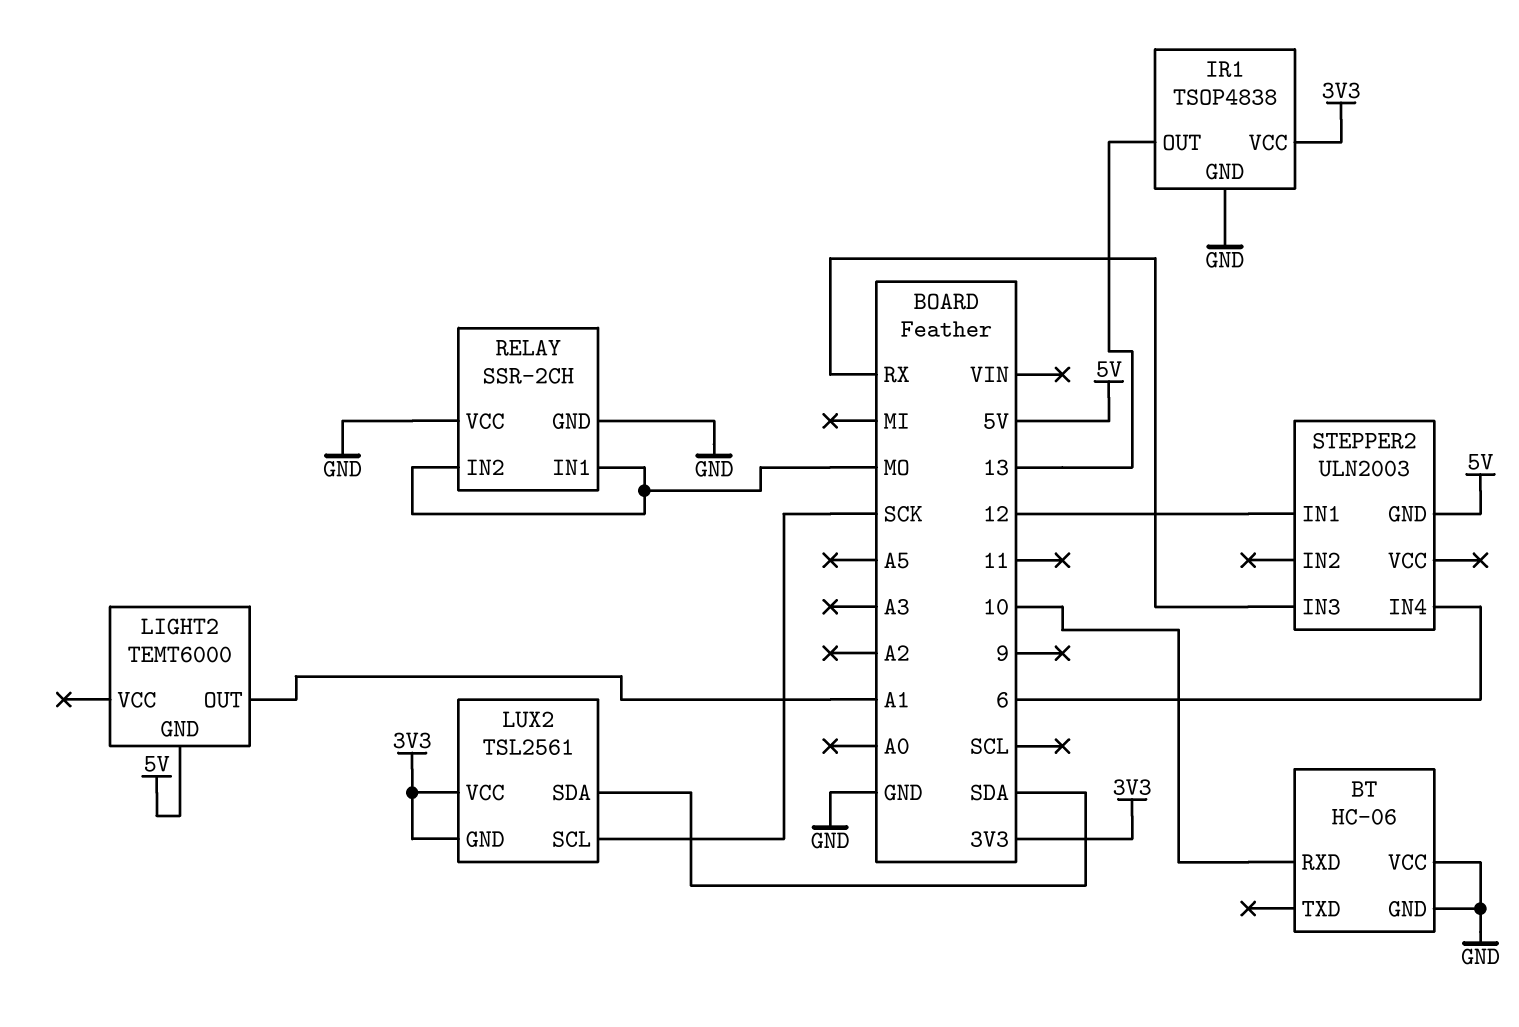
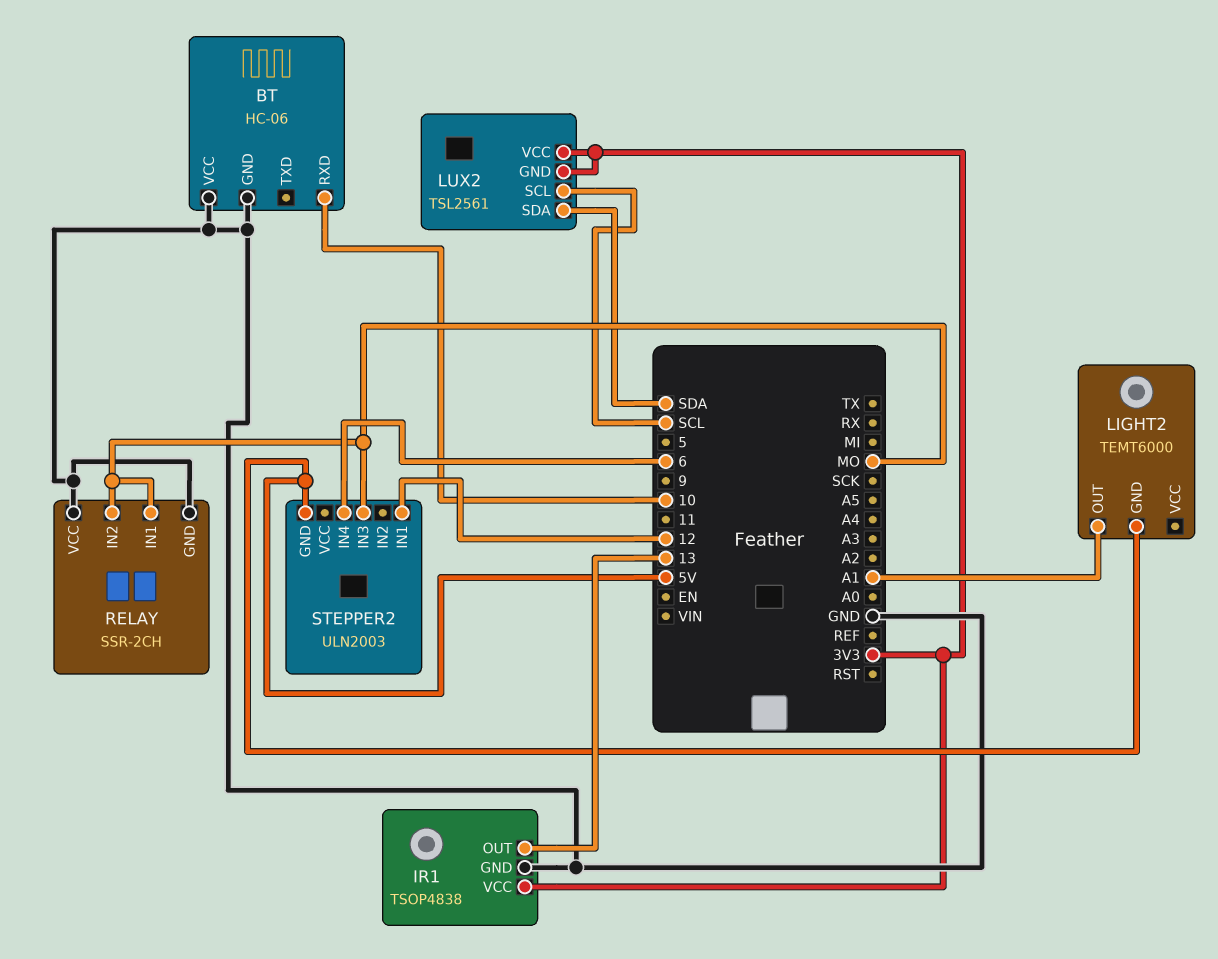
LUX2 pin SCL: SCK -> SCL
STEPPER2 pin IN3: RX -> MO

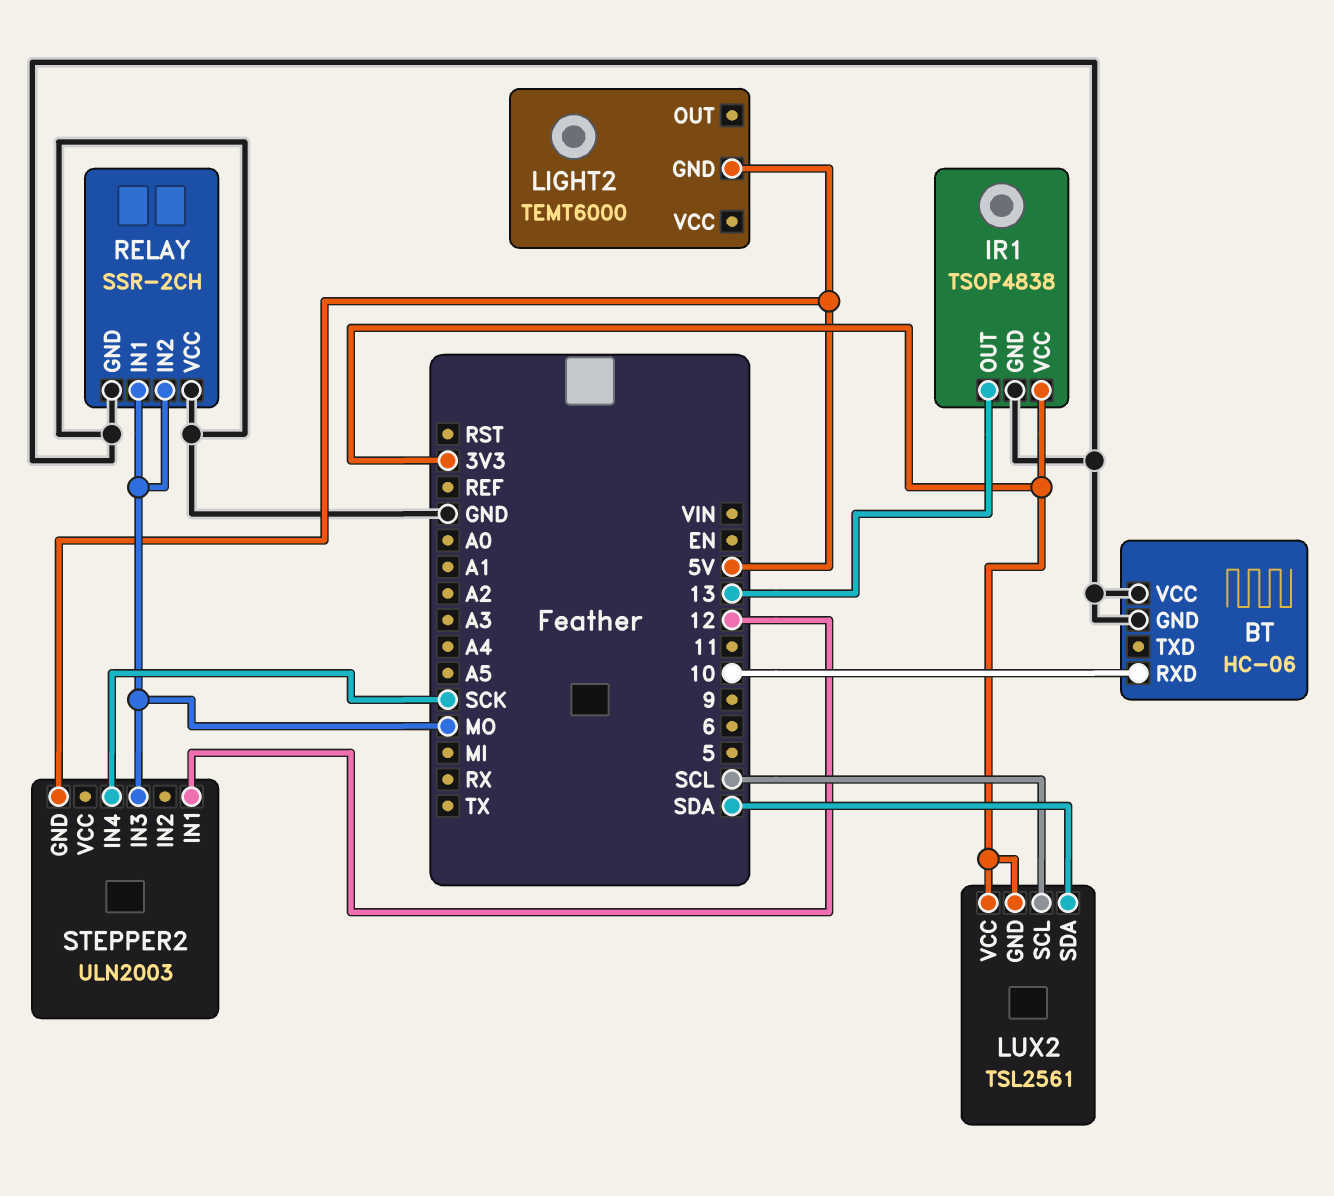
LIGHT2 pin OUT: A1 -> none
STEPPER2 pin IN4: 6 -> SCK

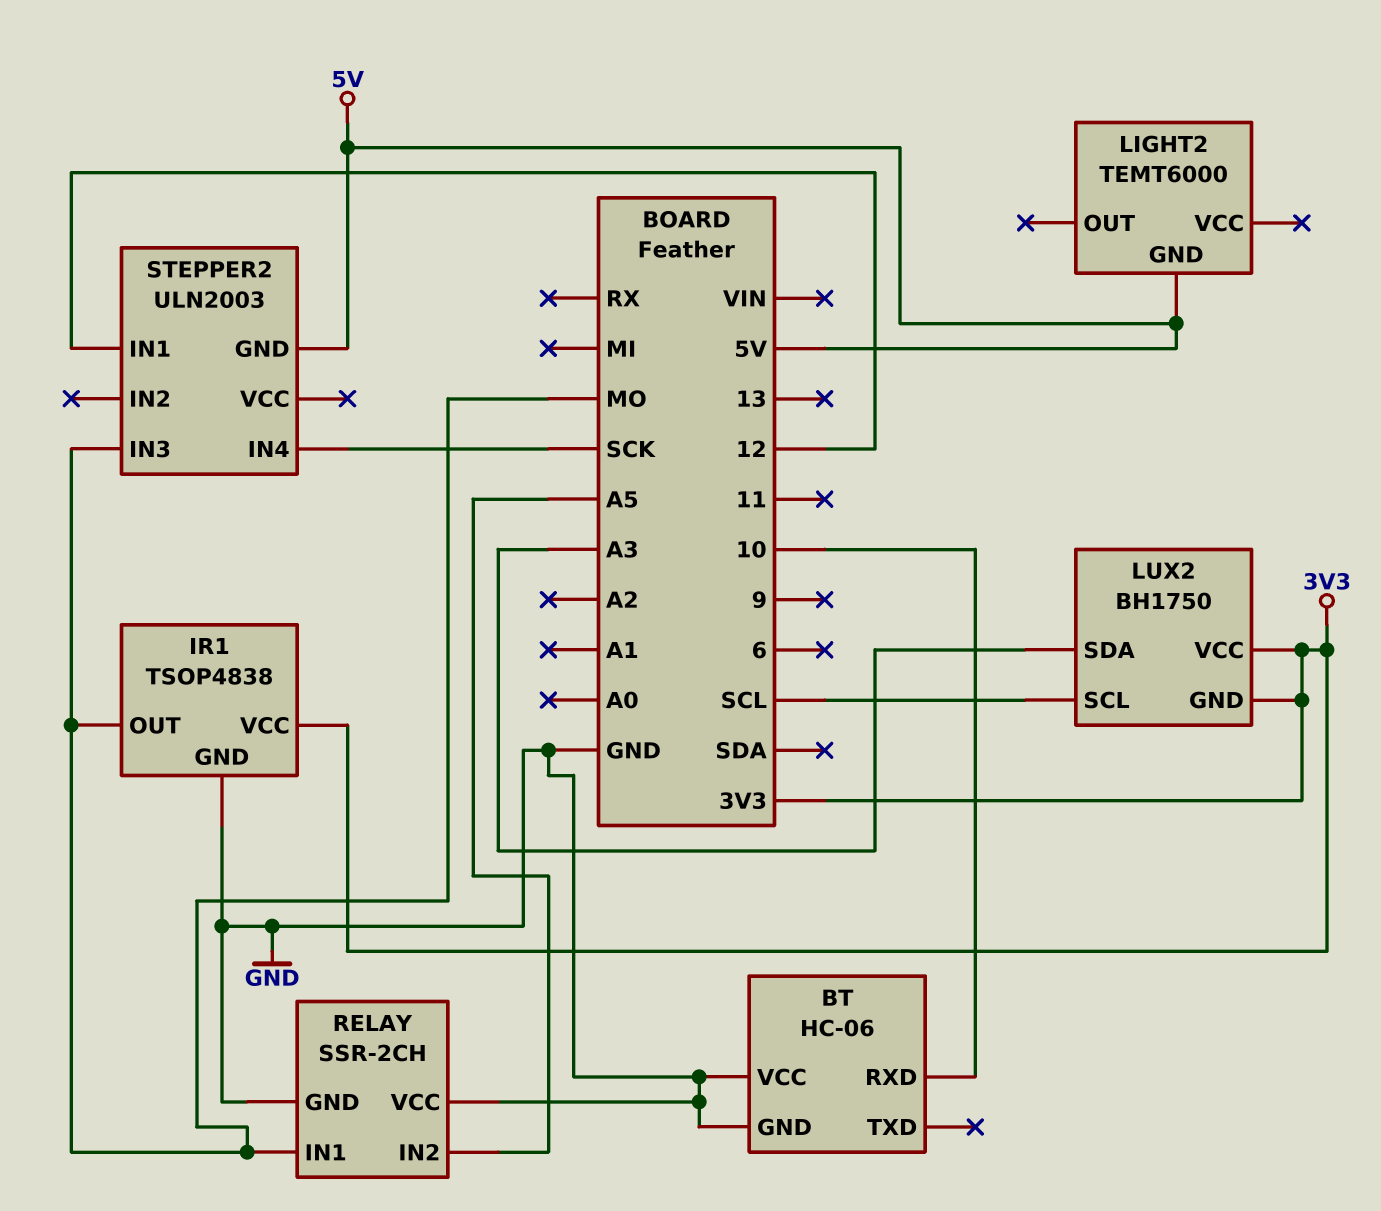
IR1 pin OUT: 13 -> MO
LUX2: TSL2561 -> BH1750
LUX2 pin SDA: SDA -> A3
RELAY pin IN2: MO -> A5

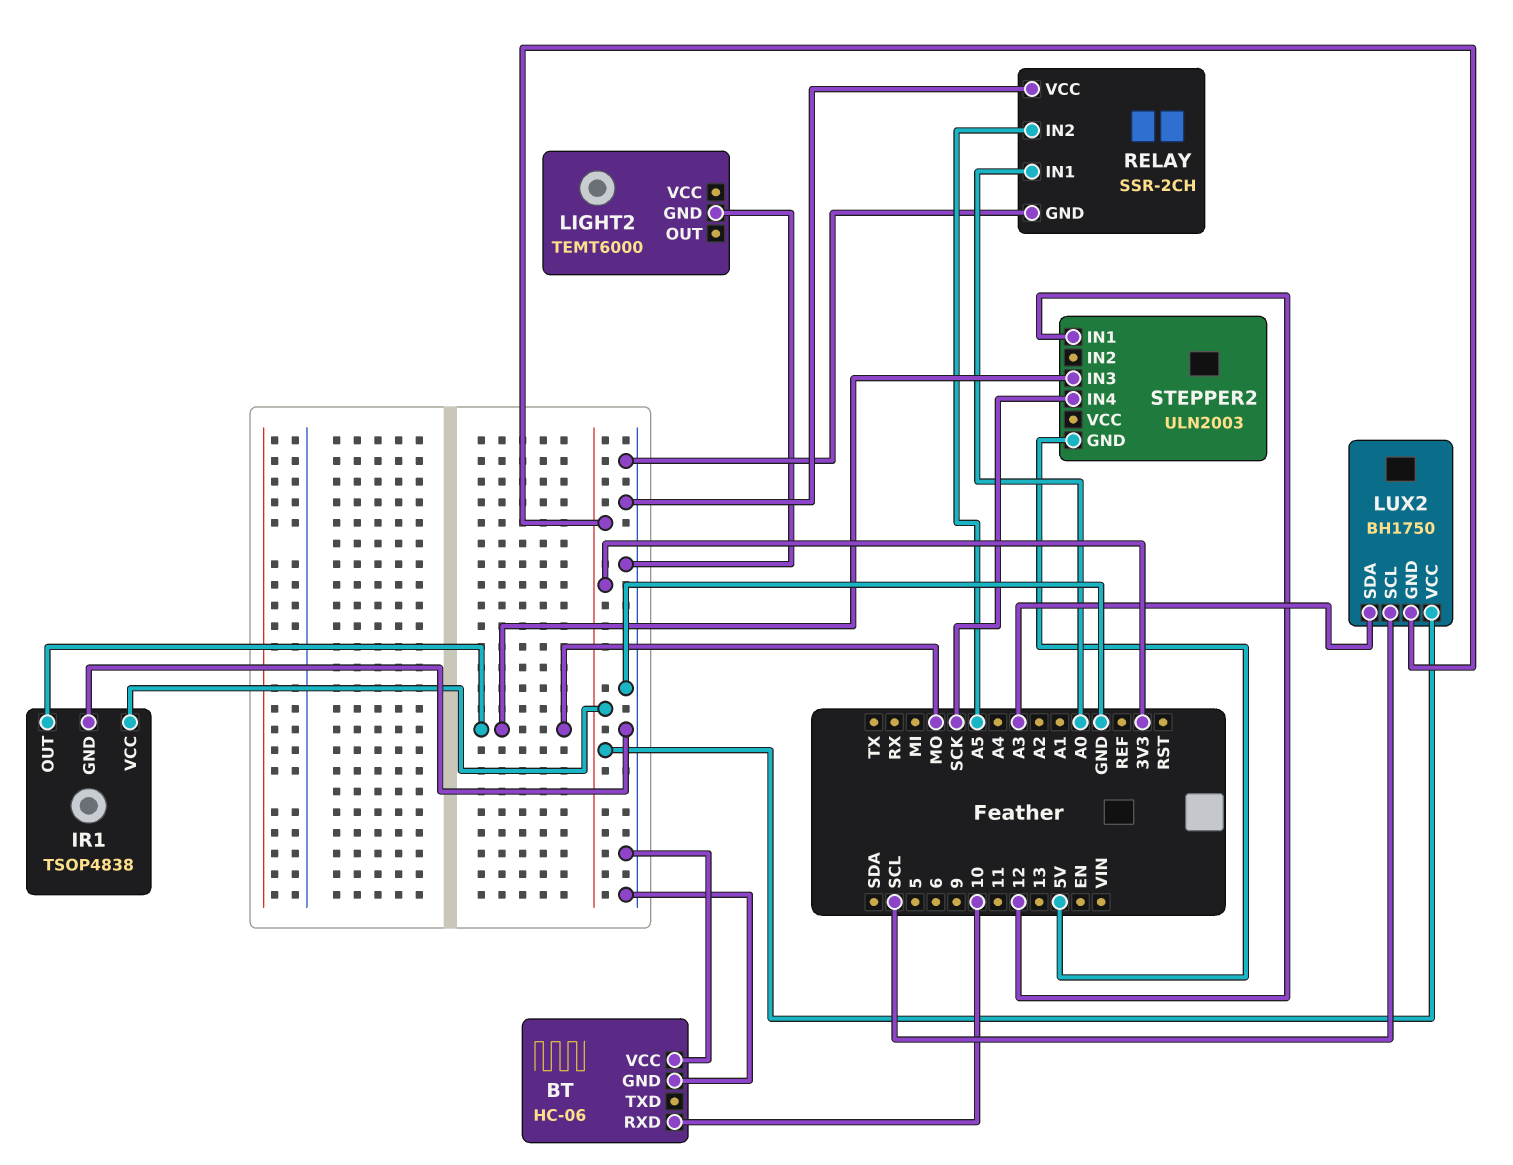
LIGHT2 pin GND: 5V -> GND
RELAY pin IN1: MO -> A0

